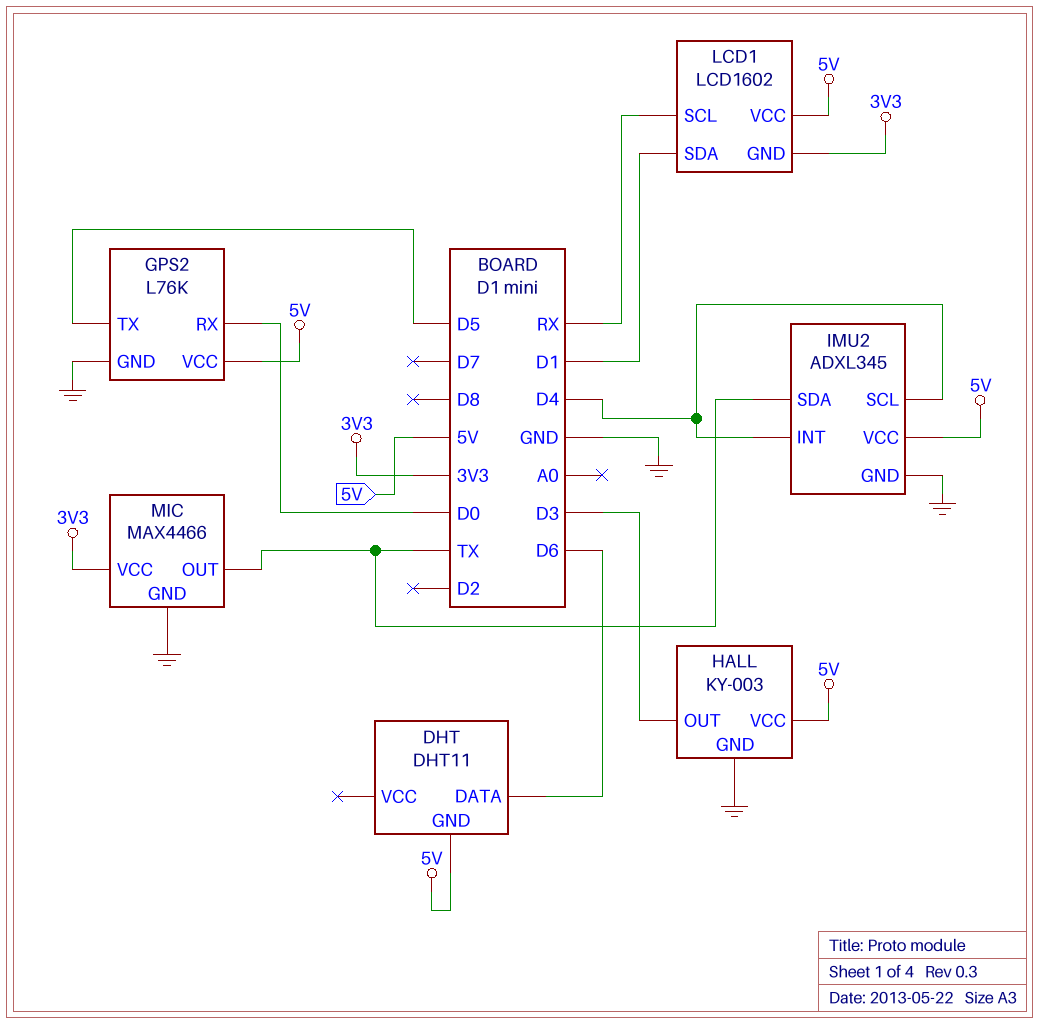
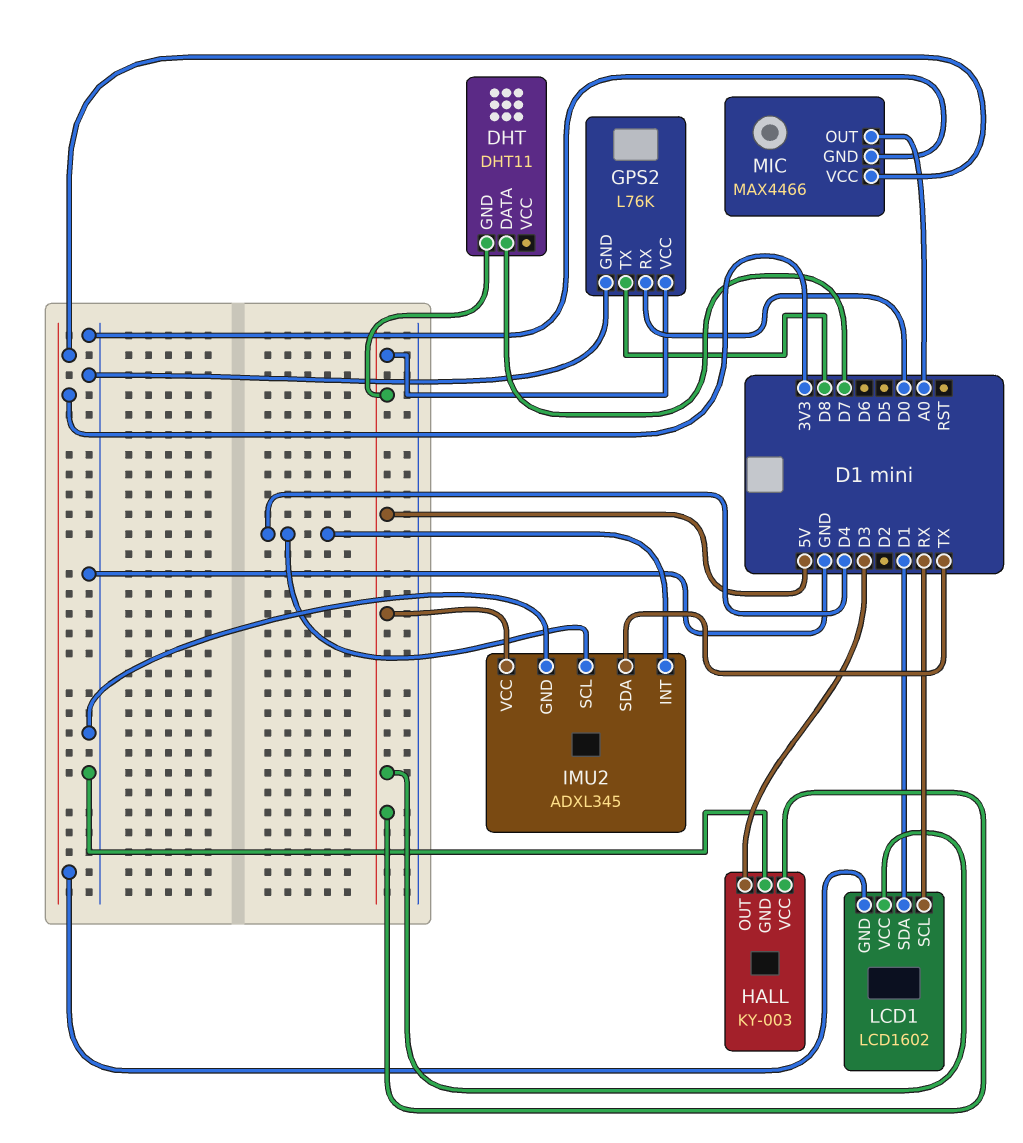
DHT pin DATA: D6 -> D7
GPS2 pin TX: D5 -> D8
MIC pin OUT: TX -> A0

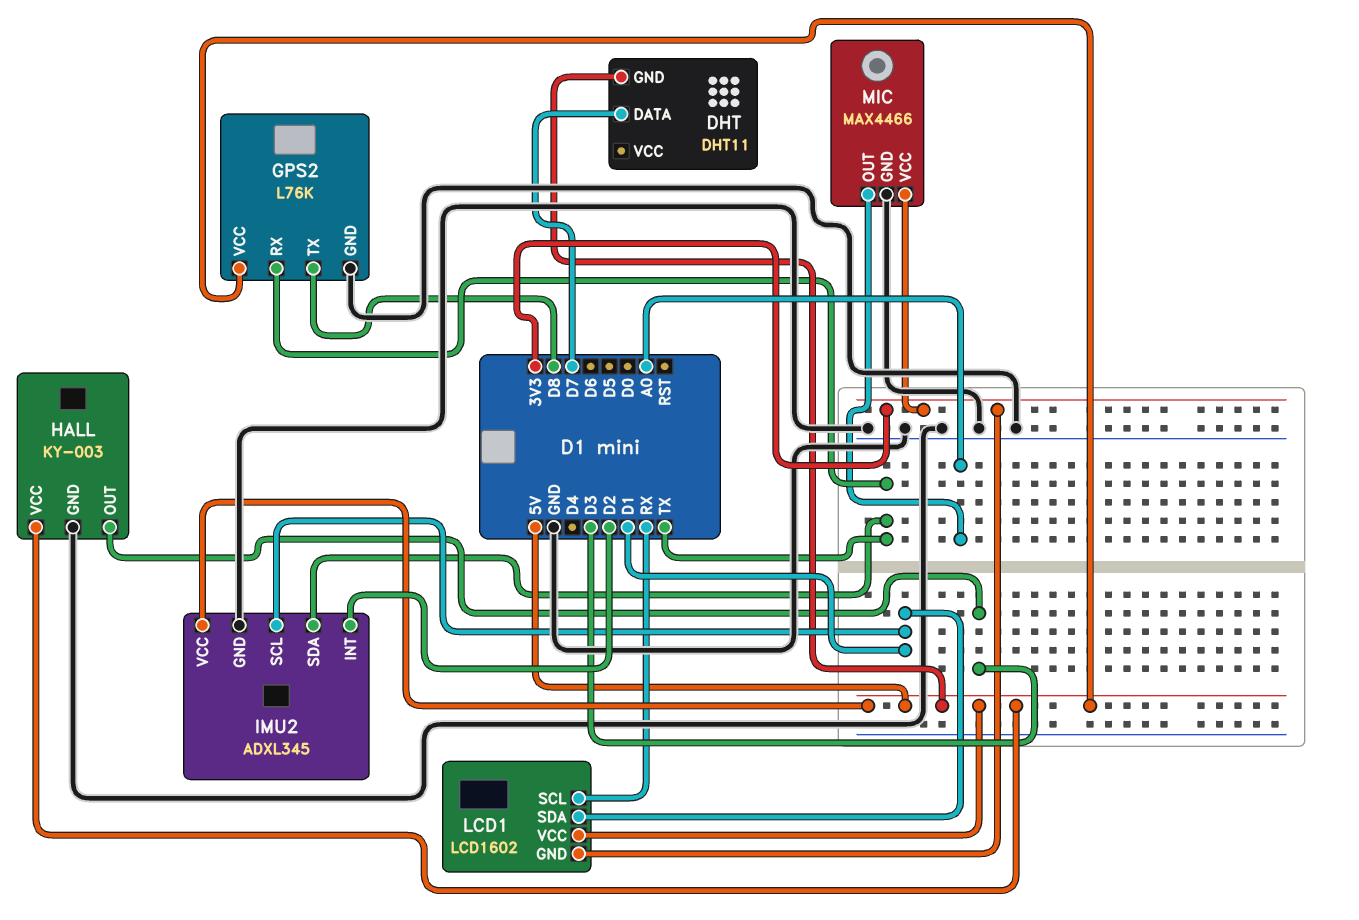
GPS2 pin RX: D0 -> TX
IMU2 pin INT: D4 -> D2
IMU2 pin SCL: D4 -> D1

